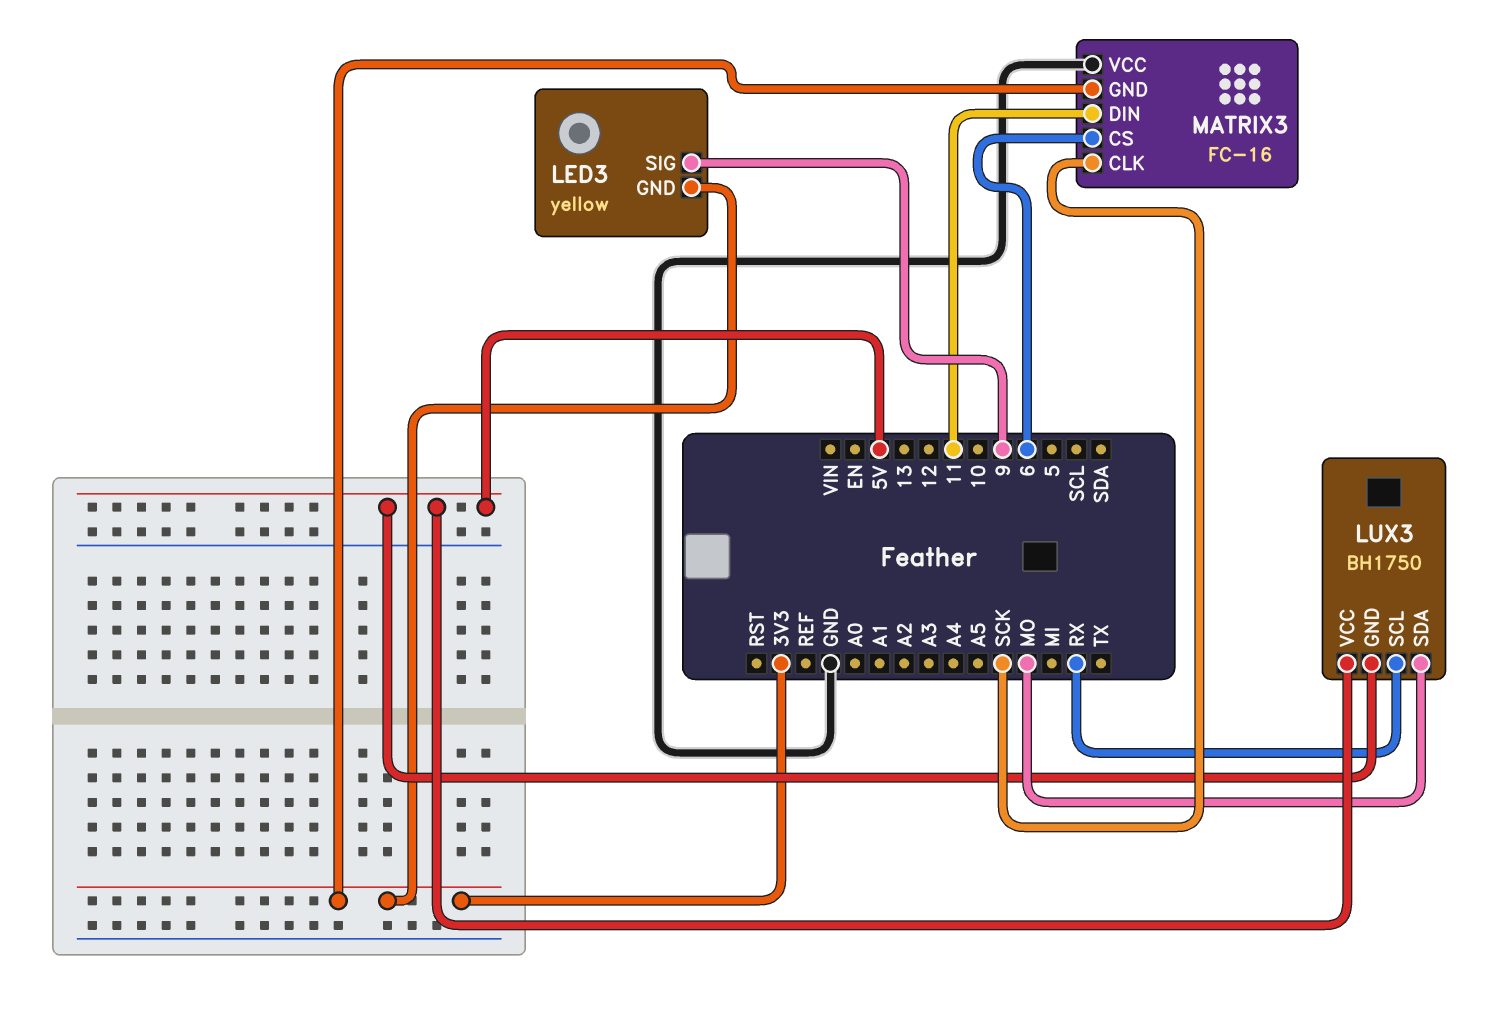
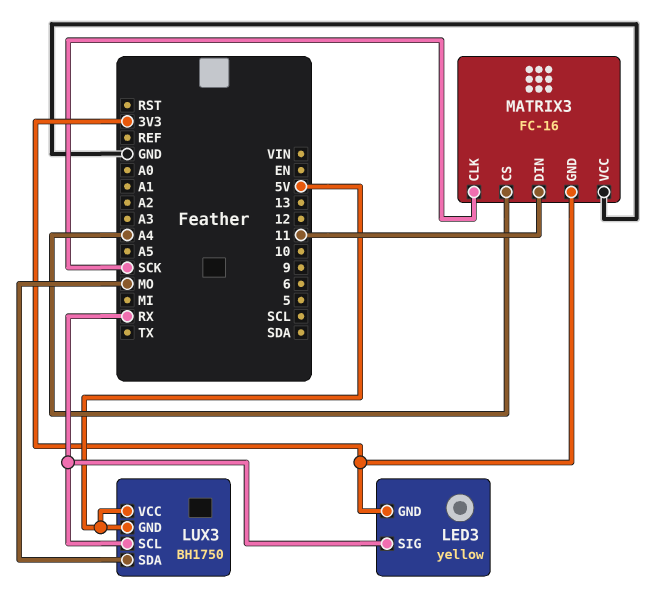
LED3 pin SIG: 9 -> RX
MATRIX3 pin CS: 6 -> A4

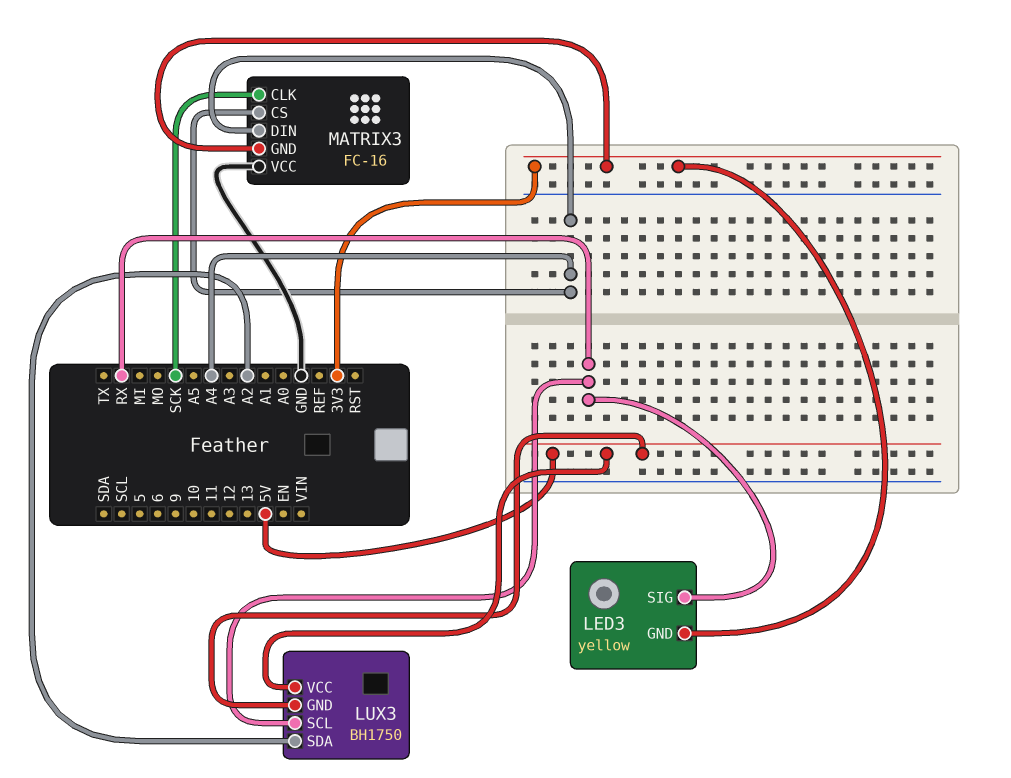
LUX3 pin SDA: MO -> A2
MATRIX3 pin DIN: 11 -> A4

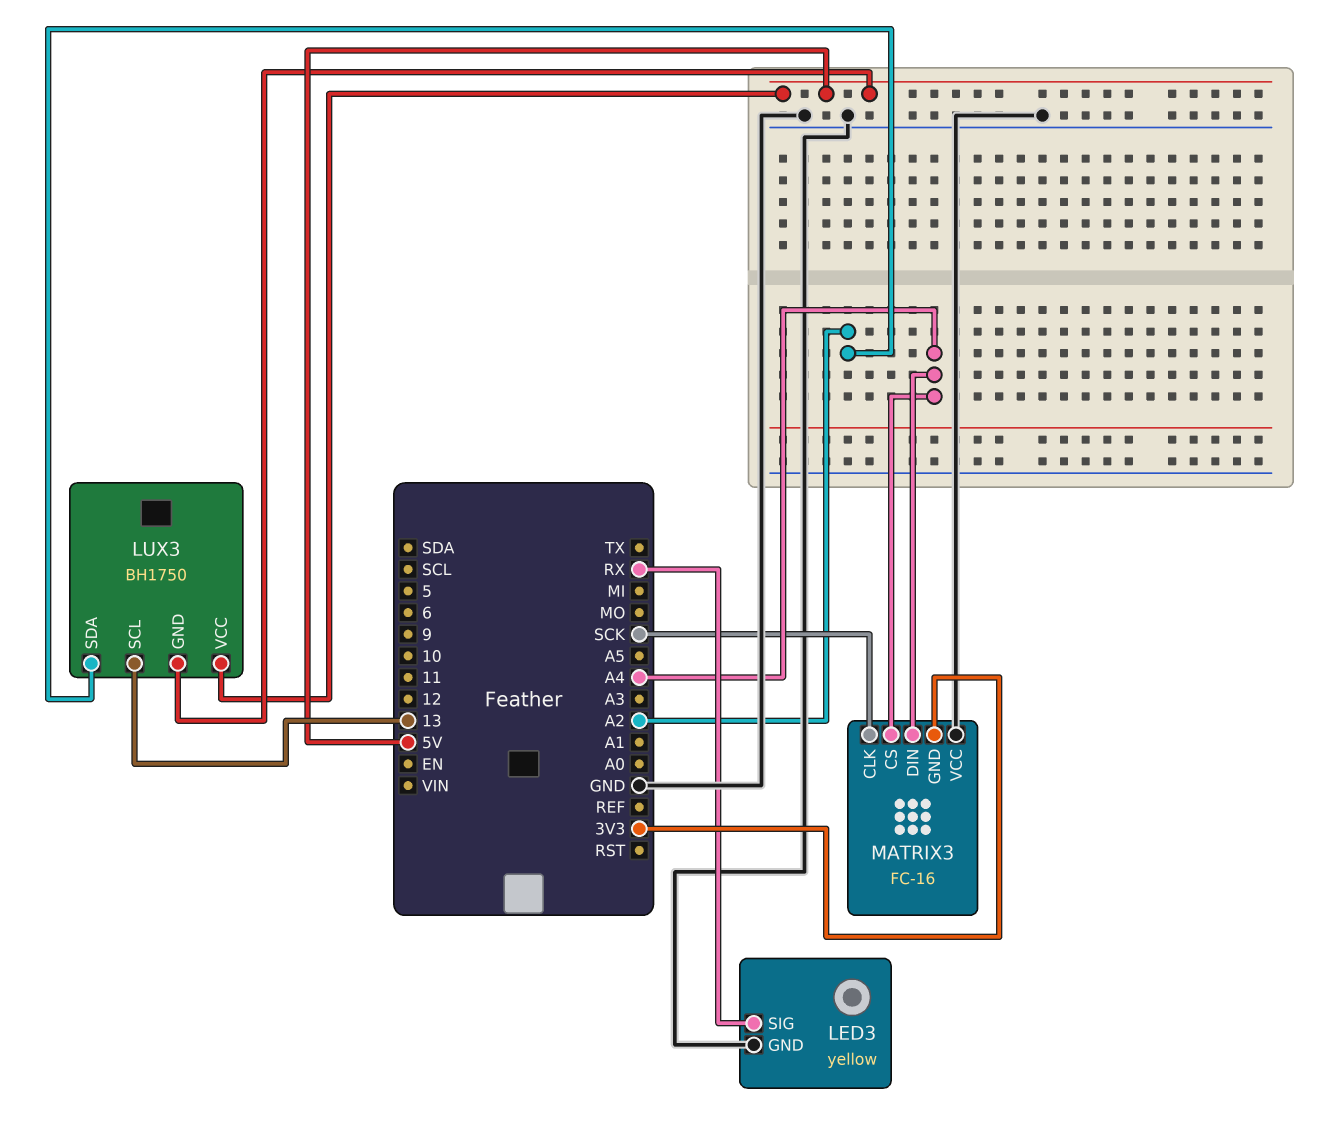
LED3 pin GND: 3V3 -> GND
LUX3 pin SCL: RX -> 13

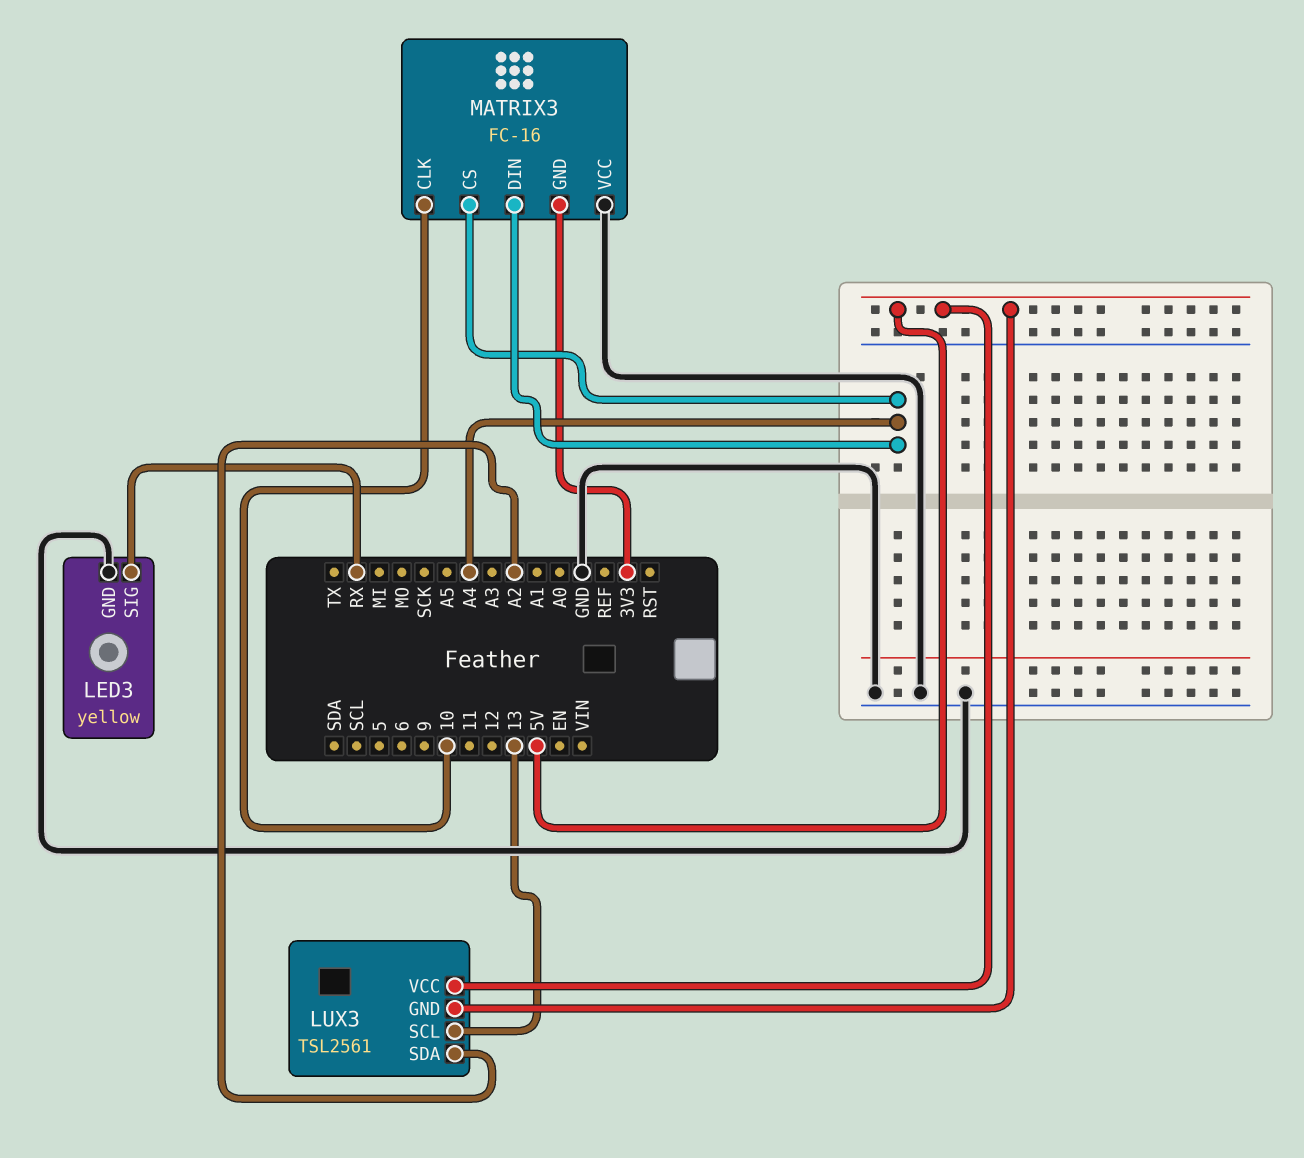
LUX3: BH1750 -> TSL2561
MATRIX3 pin CLK: SCK -> 10

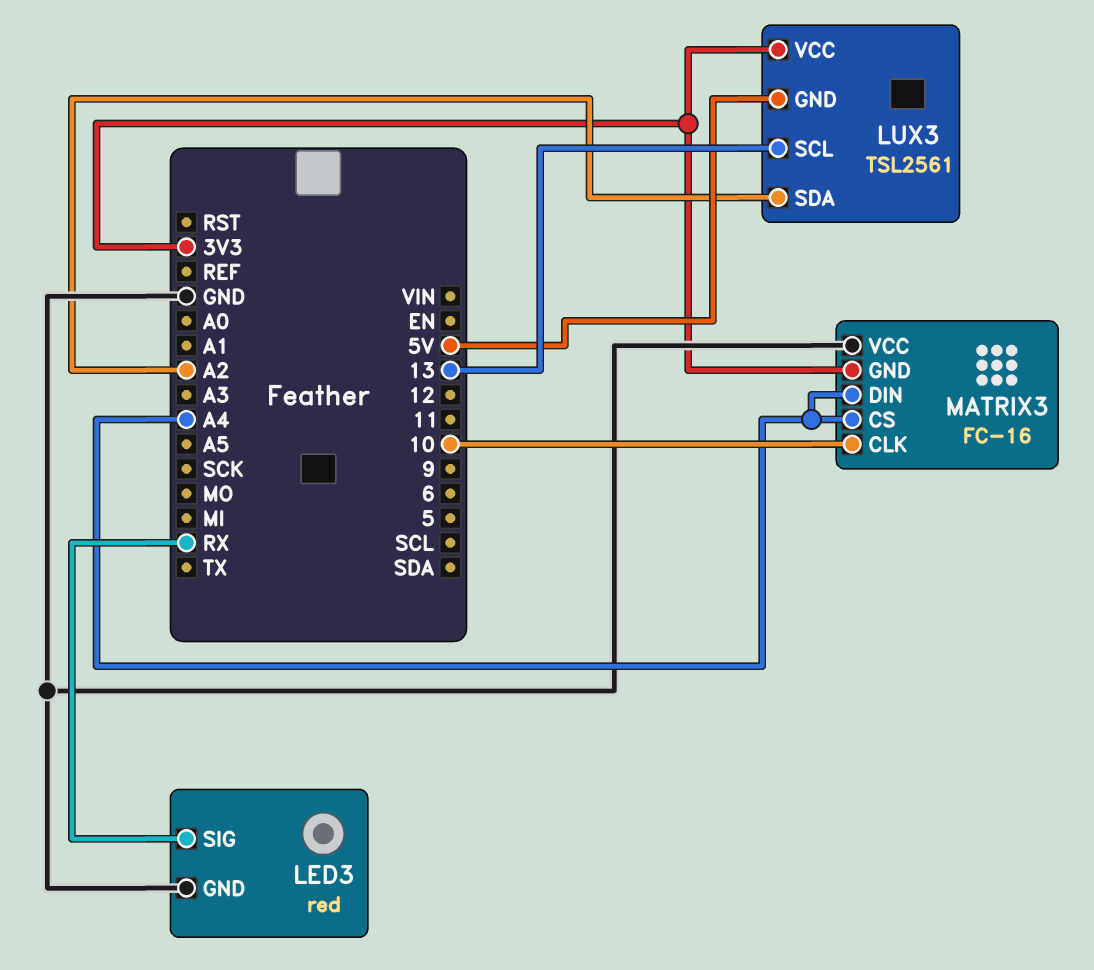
LED3: yellow -> red
LUX3 pin VCC: 5V -> 3V3

